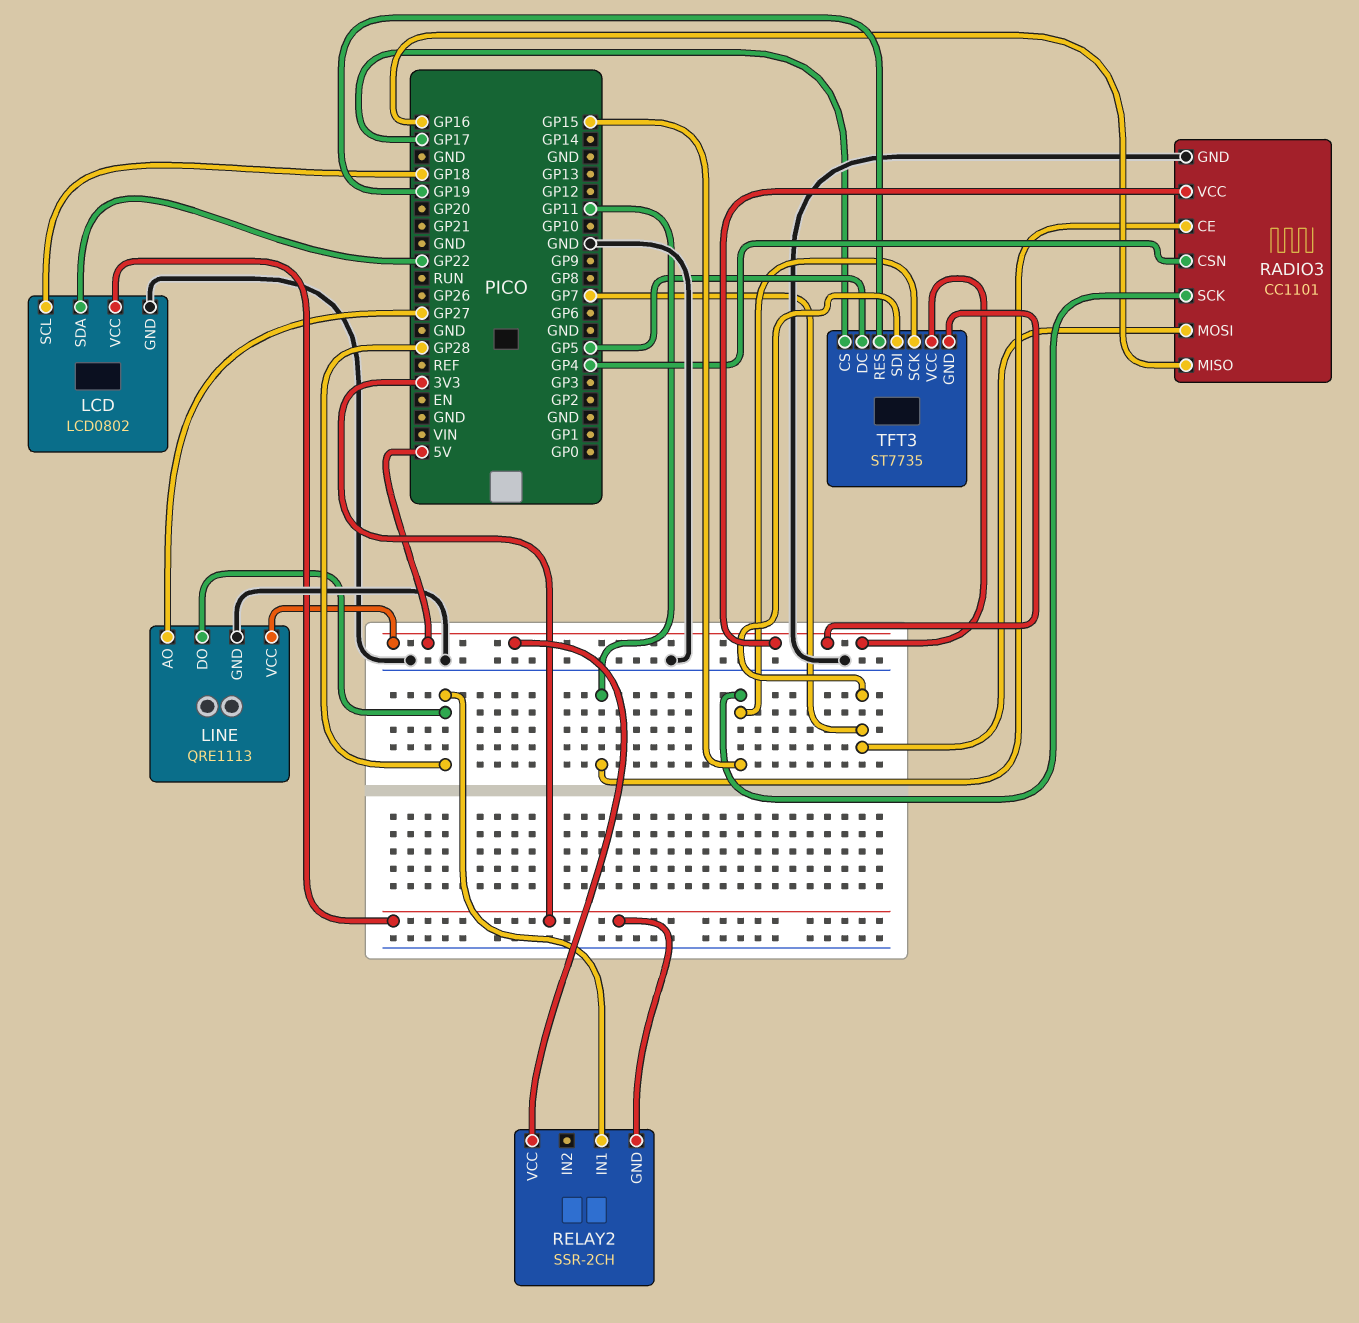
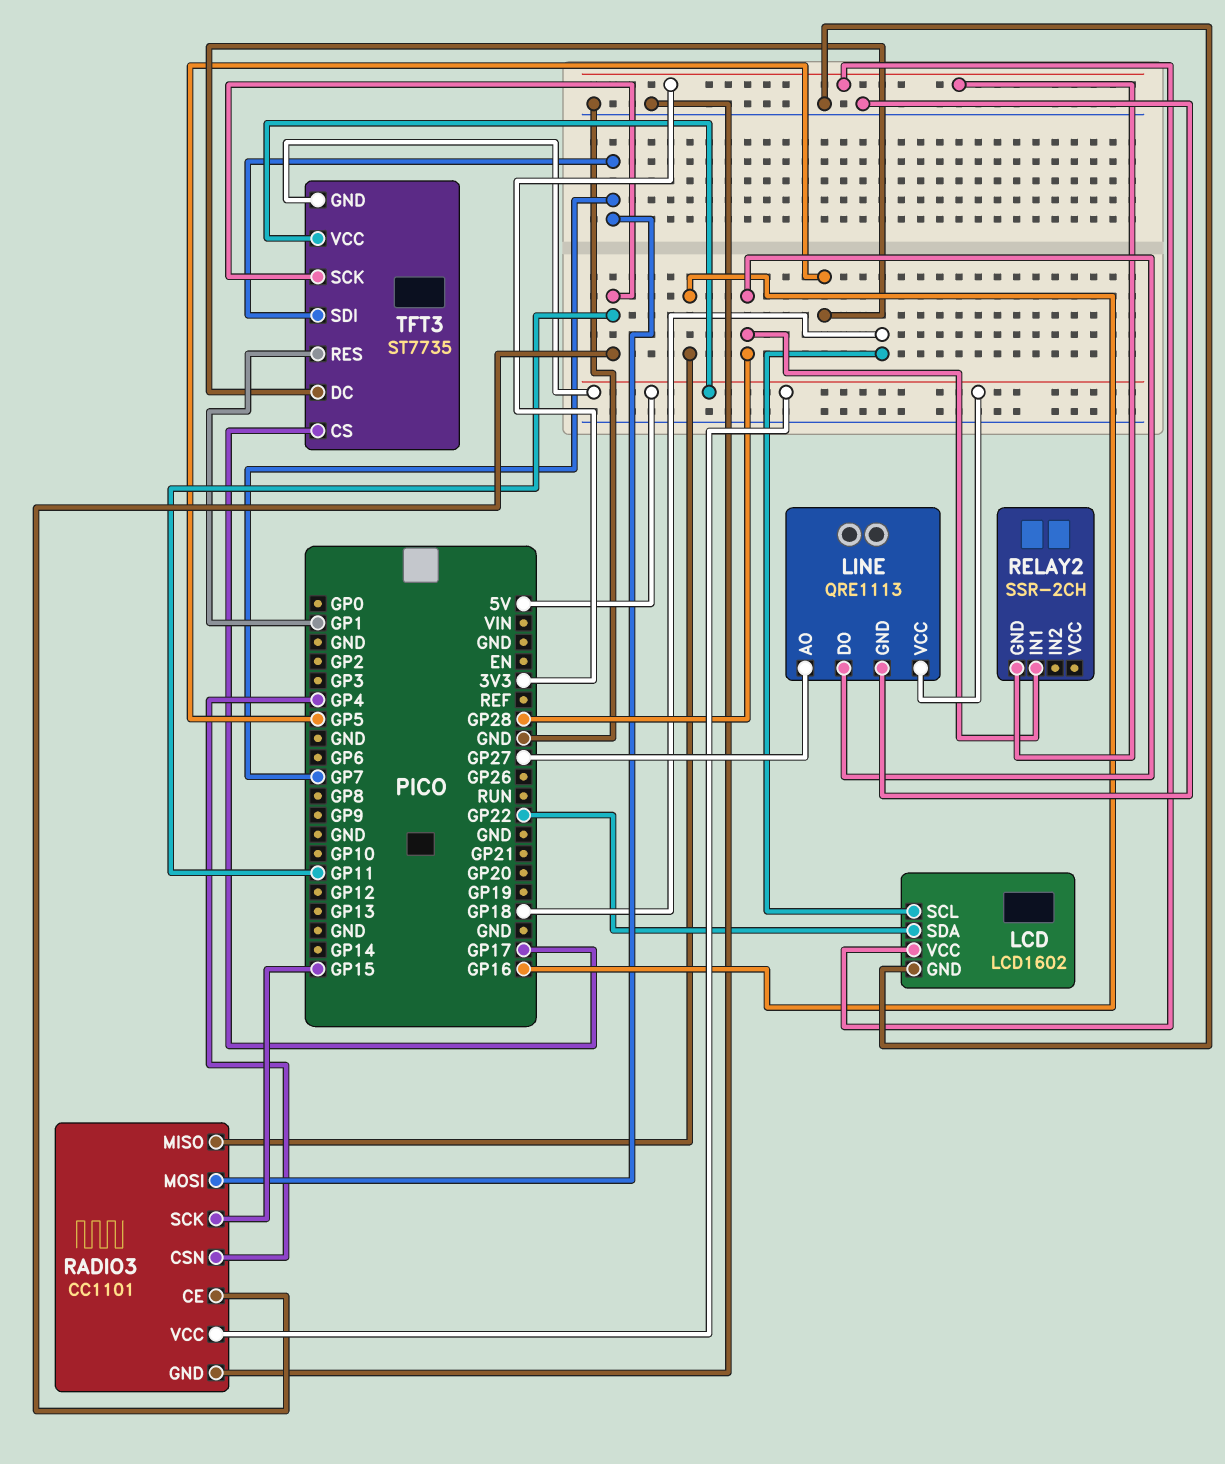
LCD: LCD0802 -> LCD1602
RELAY2 pin VCC: 5V -> none
TFT3 pin RES: GP19 -> GP1
TFT3 pin SCK: GP15 -> GP11

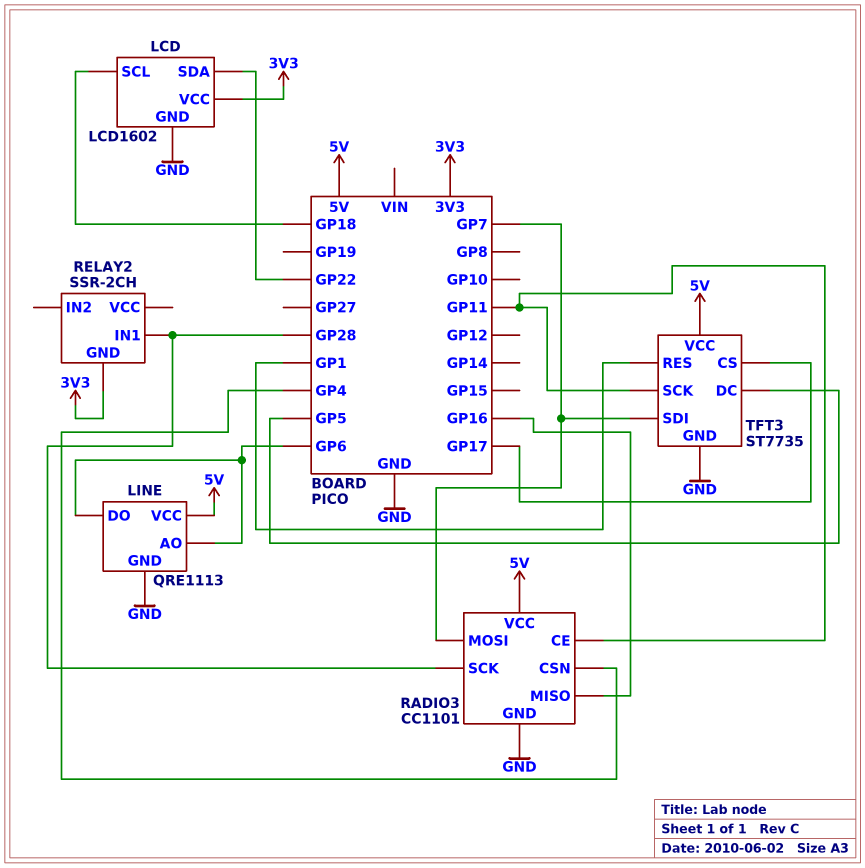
LINE pin AO: GP27 -> GP6
LINE pin DO: GP28 -> GP6
RADIO3 pin SCK: GP15 -> GP28
TFT3 pin GND: 5V -> GND

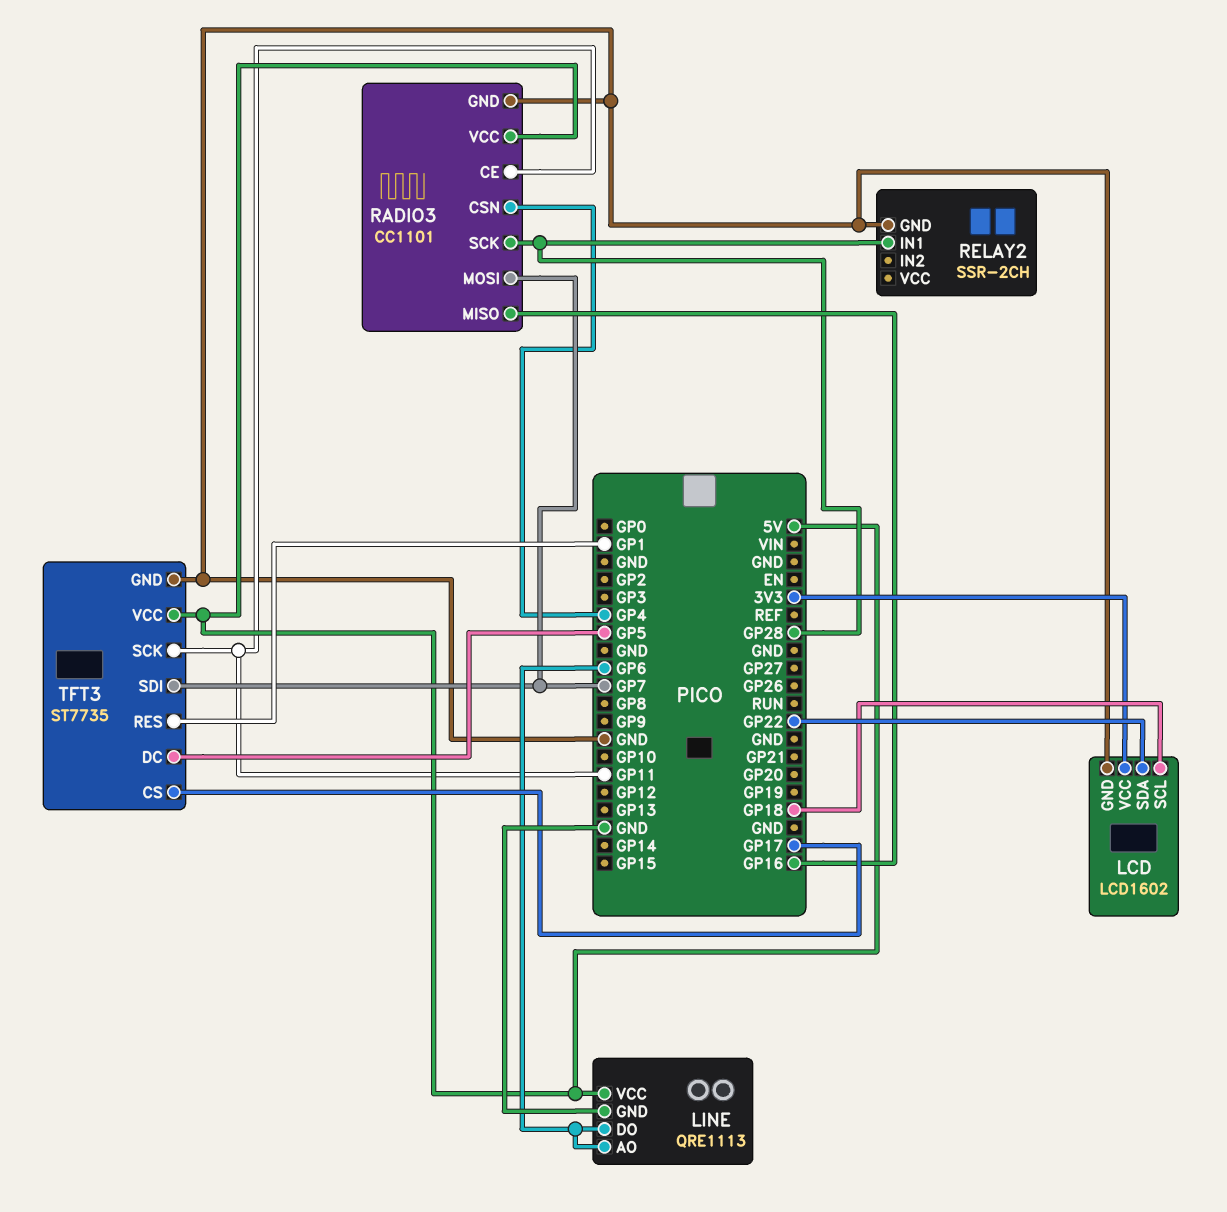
RELAY2 pin GND: 3V3 -> GND

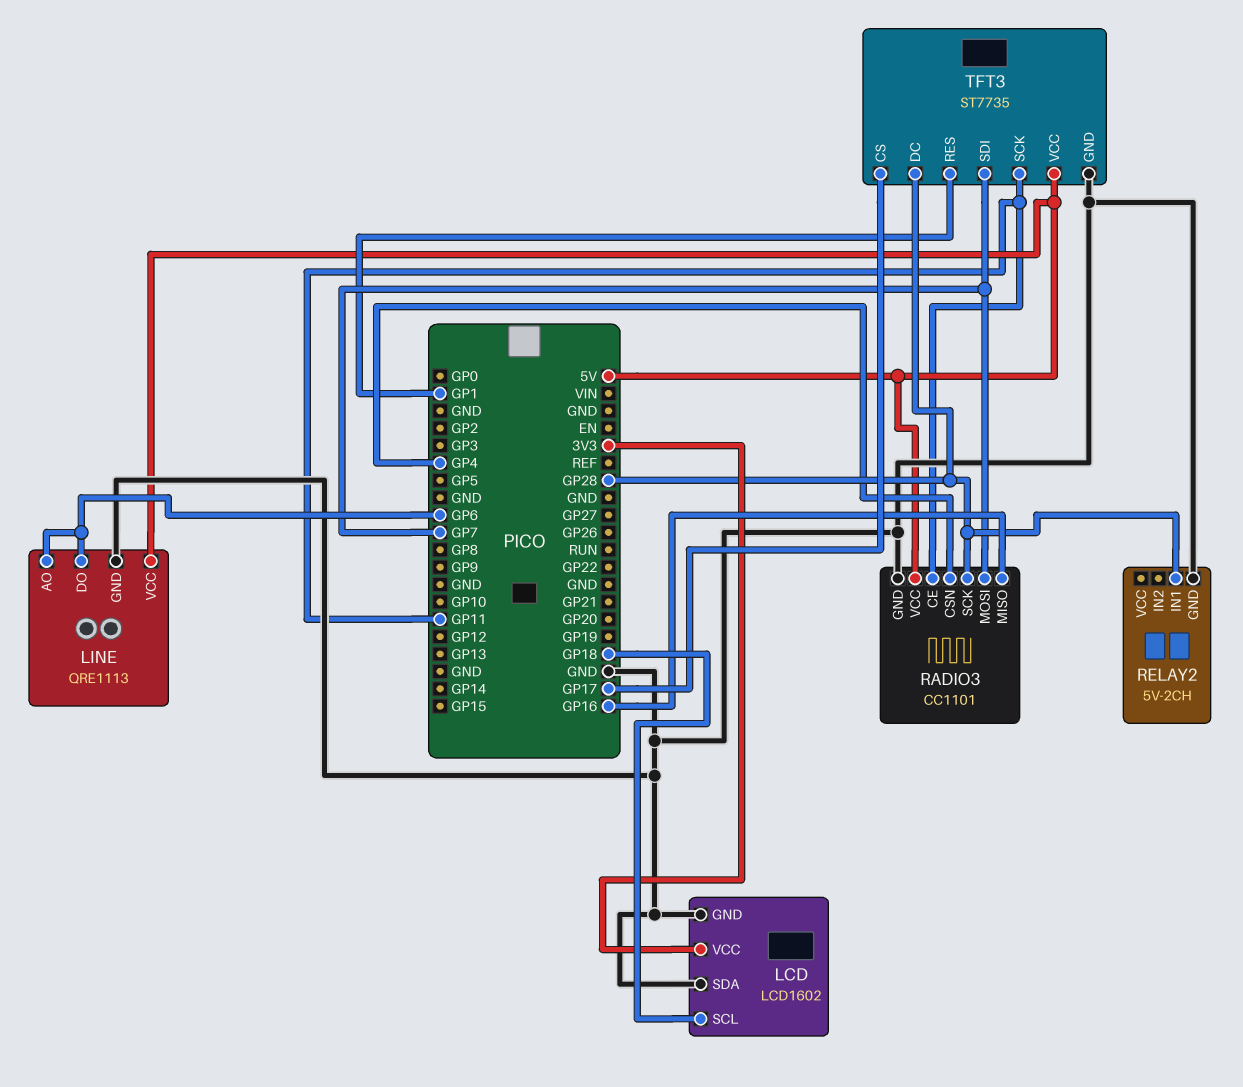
LCD pin SDA: GP22 -> GND
RELAY2: SSR-2CH -> 5V-2CH
TFT3 pin DC: GP5 -> GP28

